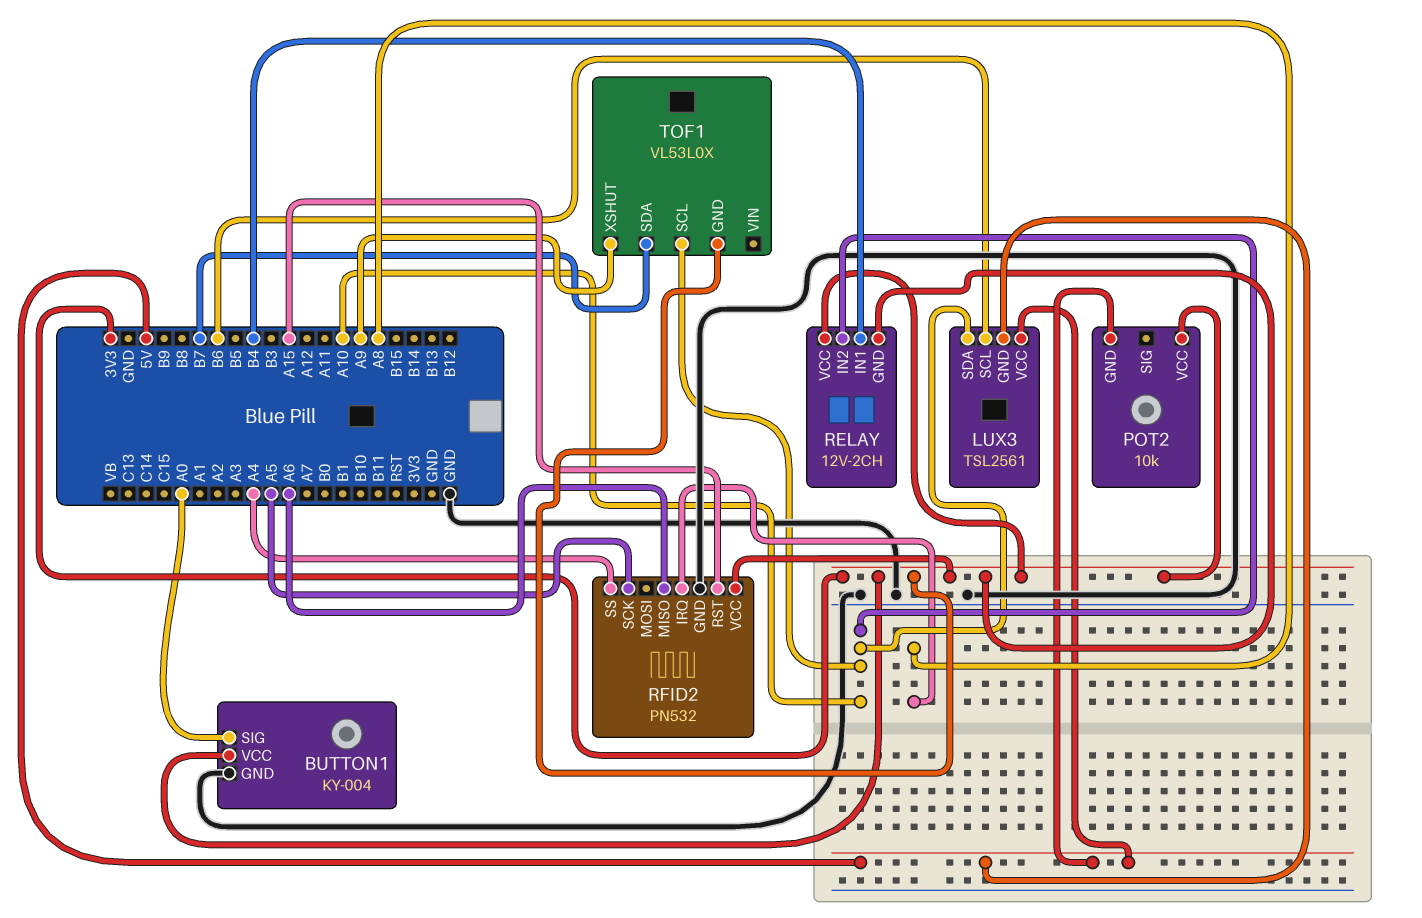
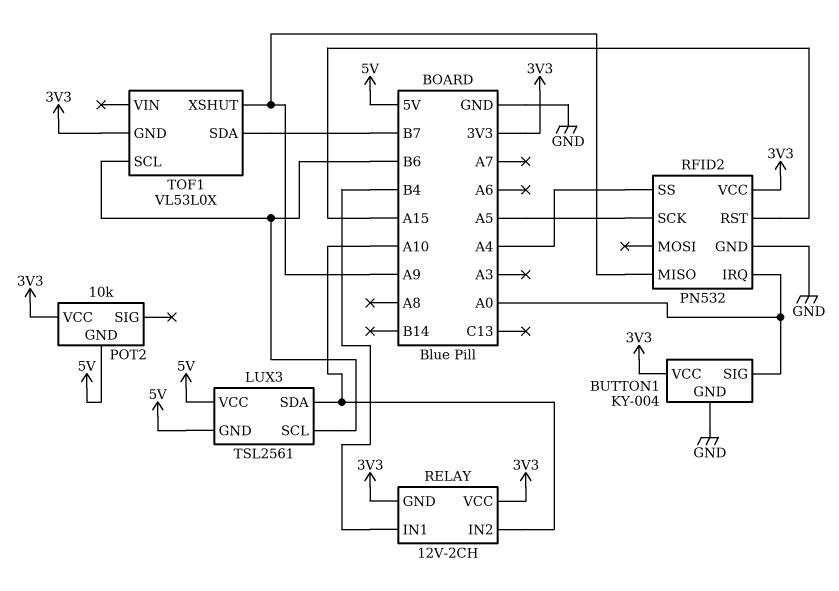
RFID2 pin IRQ: A8 -> A0
RFID2 pin MISO: A6 -> A9
TOF1 pin SCL: A10 -> B6

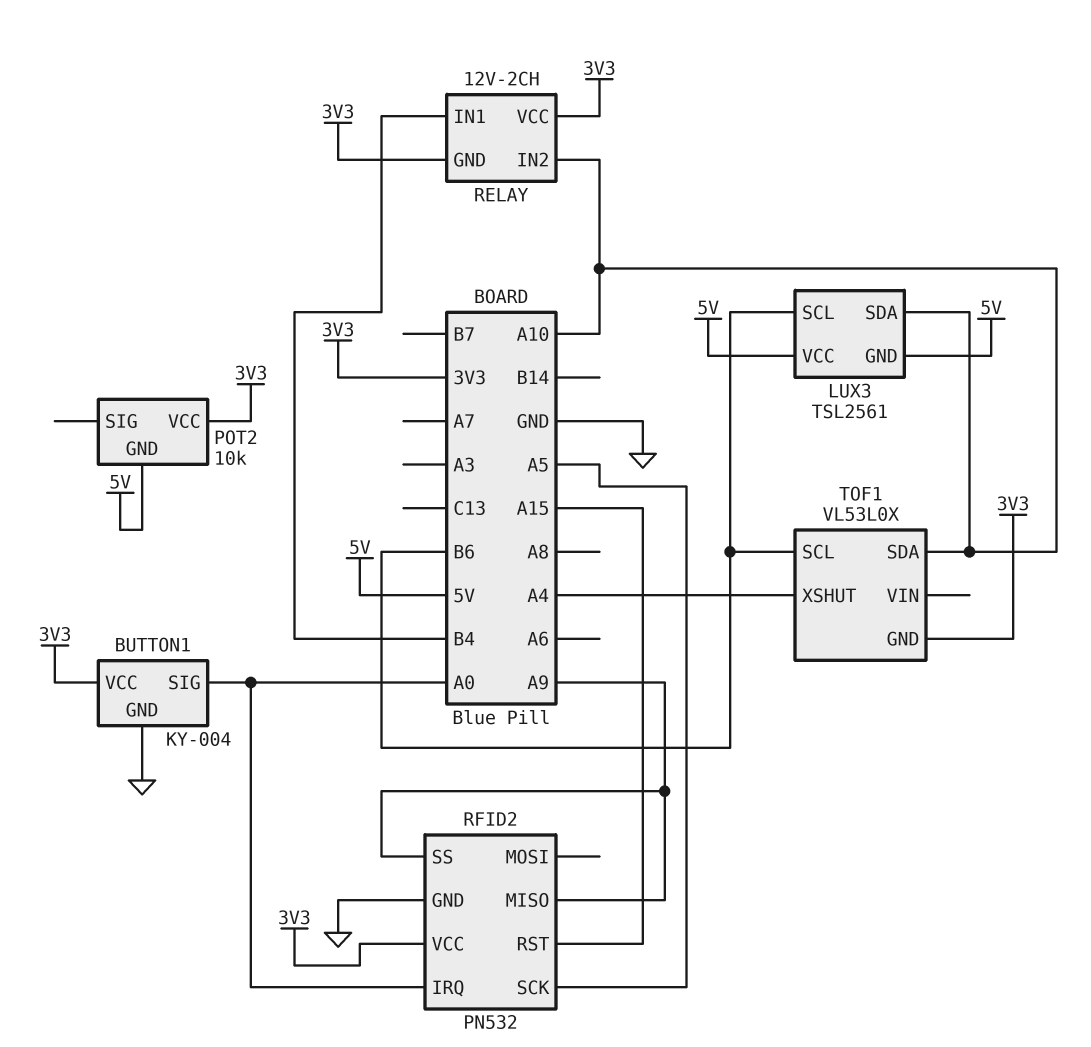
RFID2 pin SS: A4 -> A9
TOF1 pin SDA: B7 -> A10
TOF1 pin XSHUT: A9 -> A4

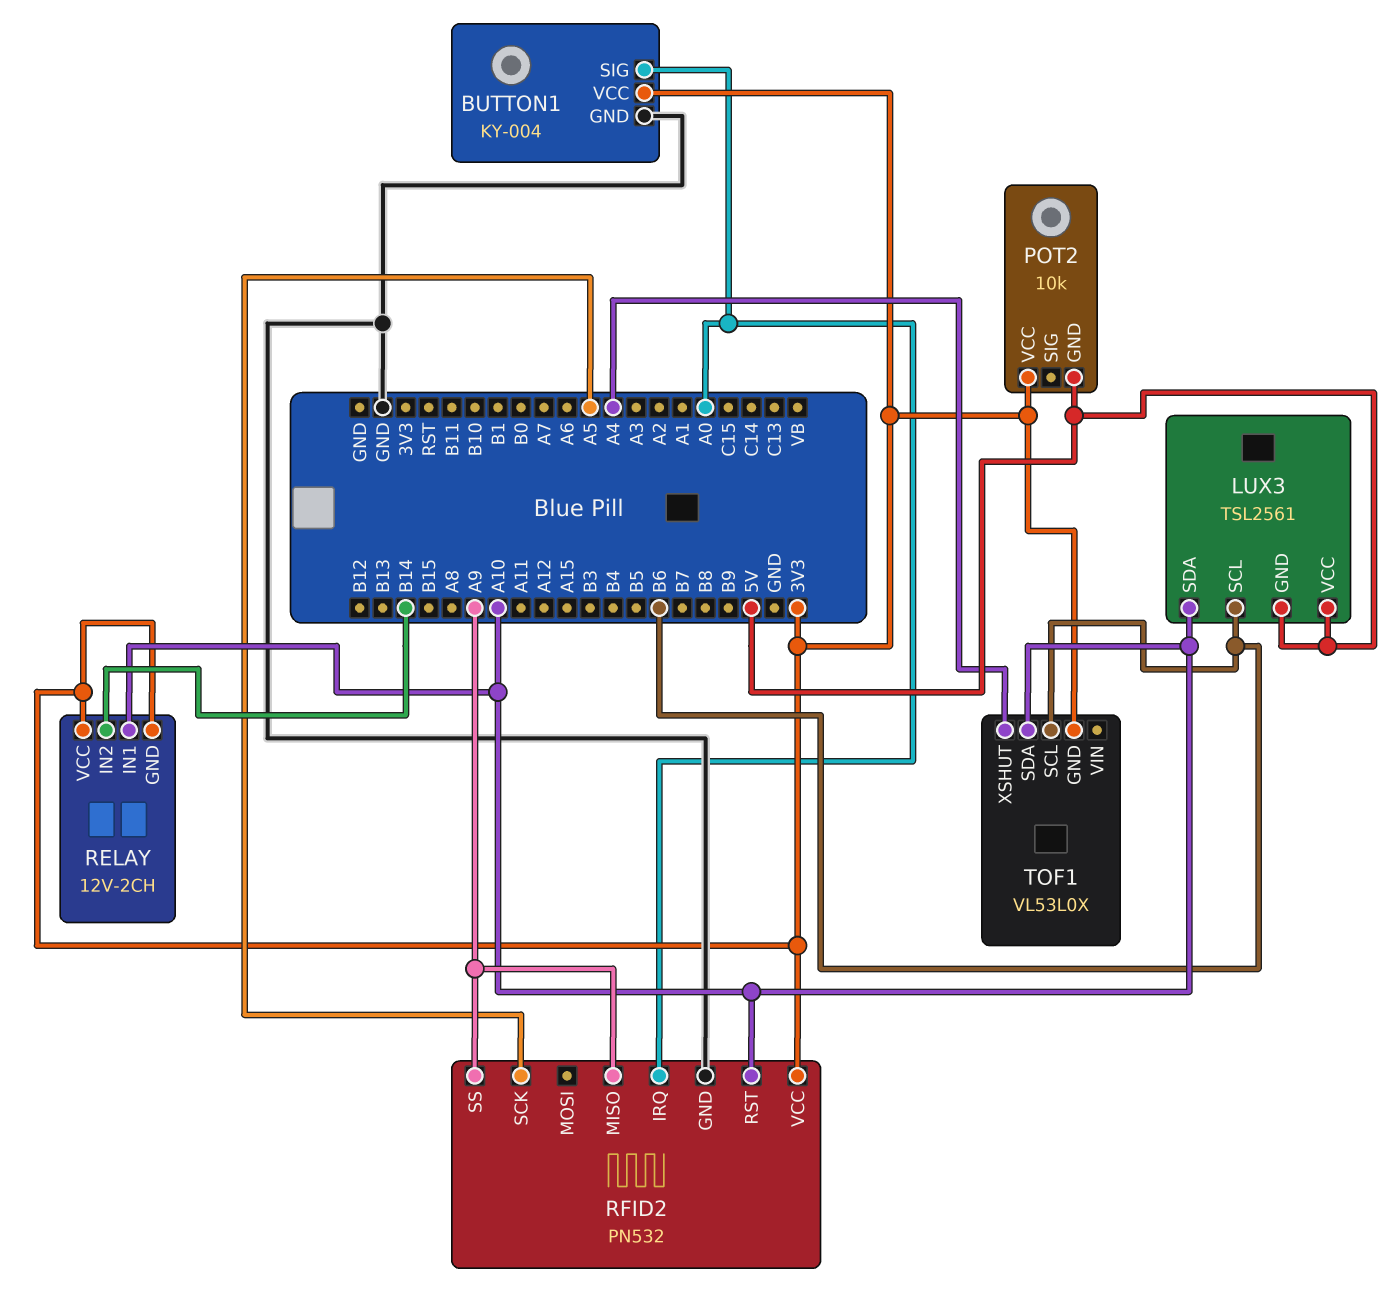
RELAY pin IN1: B4 -> A10
RELAY pin IN2: A10 -> B14
RFID2 pin RST: A15 -> A10

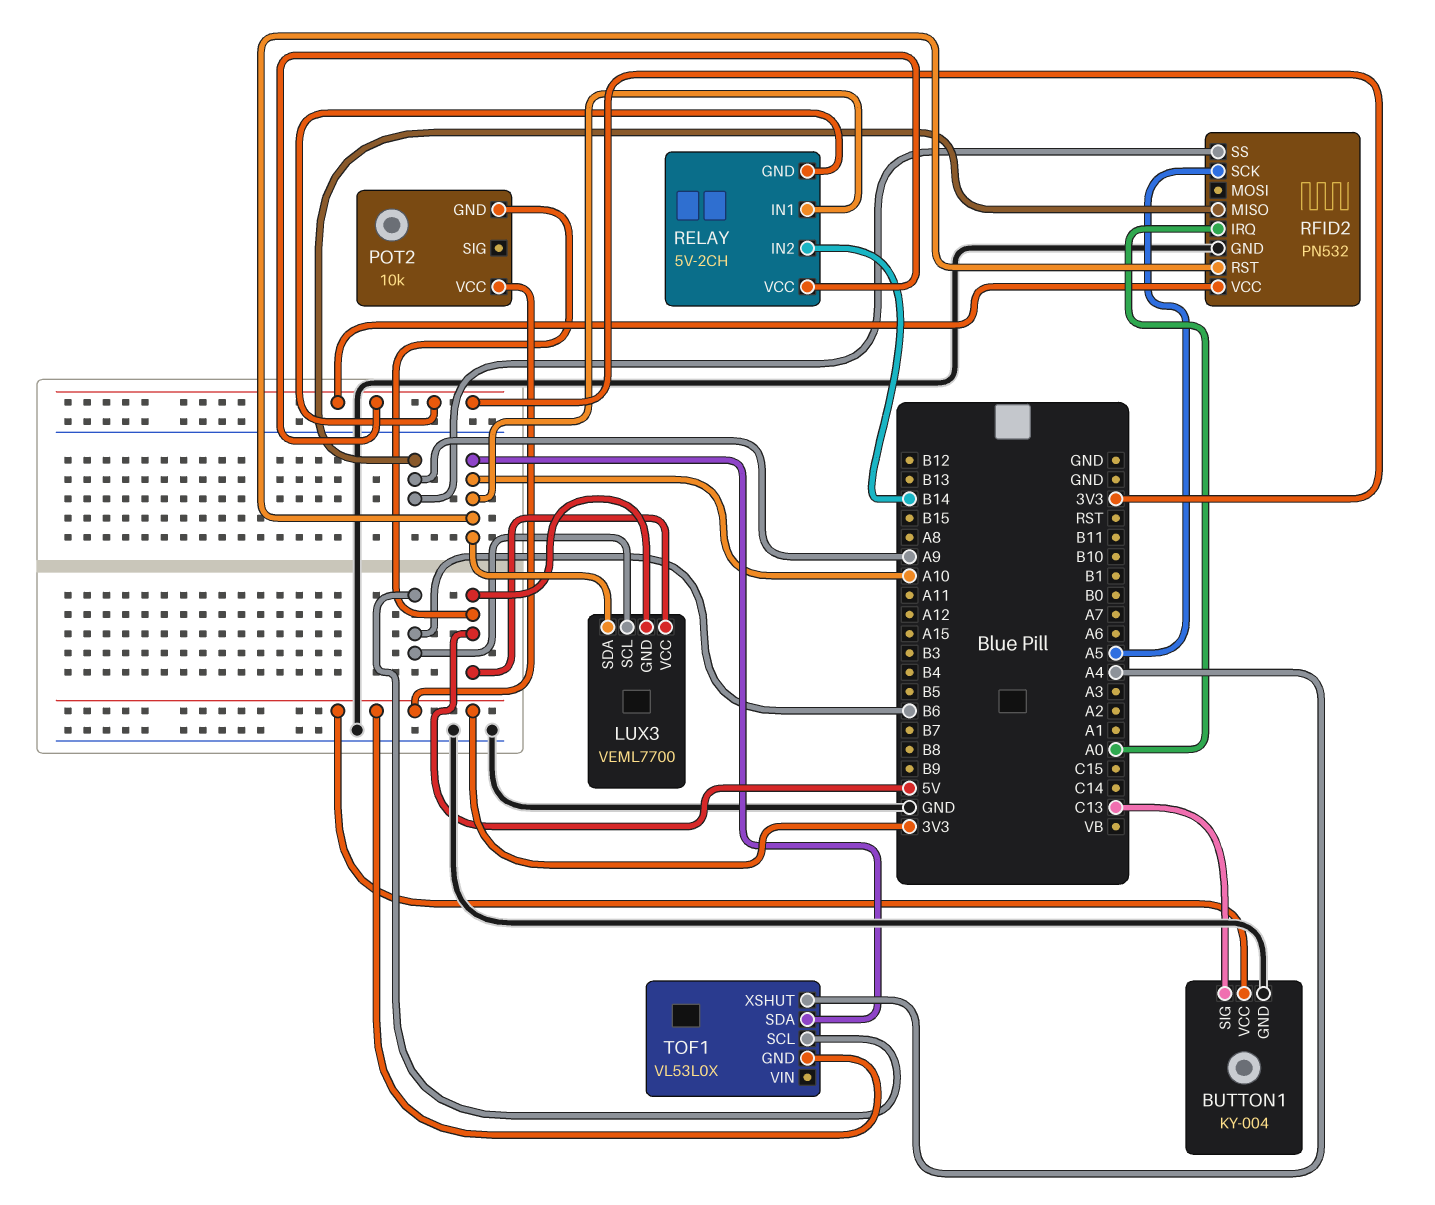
BUTTON1 pin SIG: A0 -> C13
LUX3: TSL2561 -> VEML7700
RELAY: 12V-2CH -> 5V-2CH

